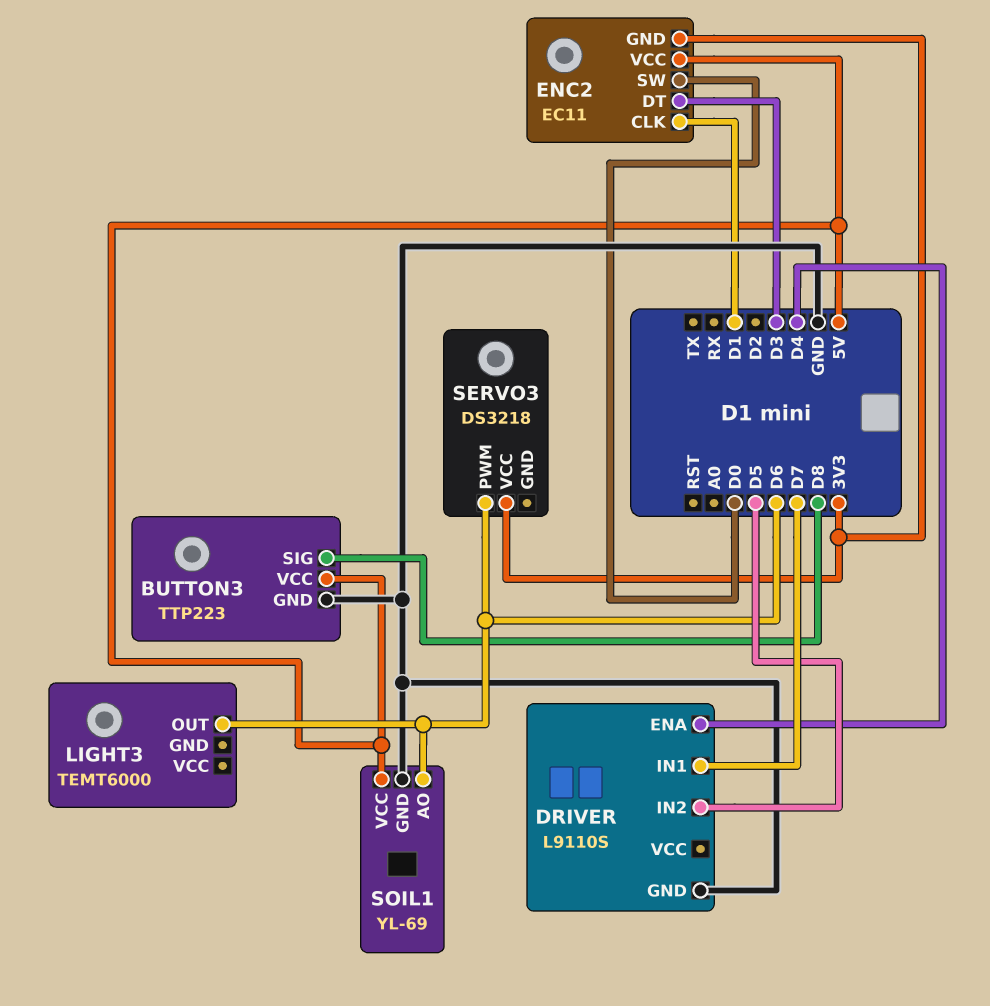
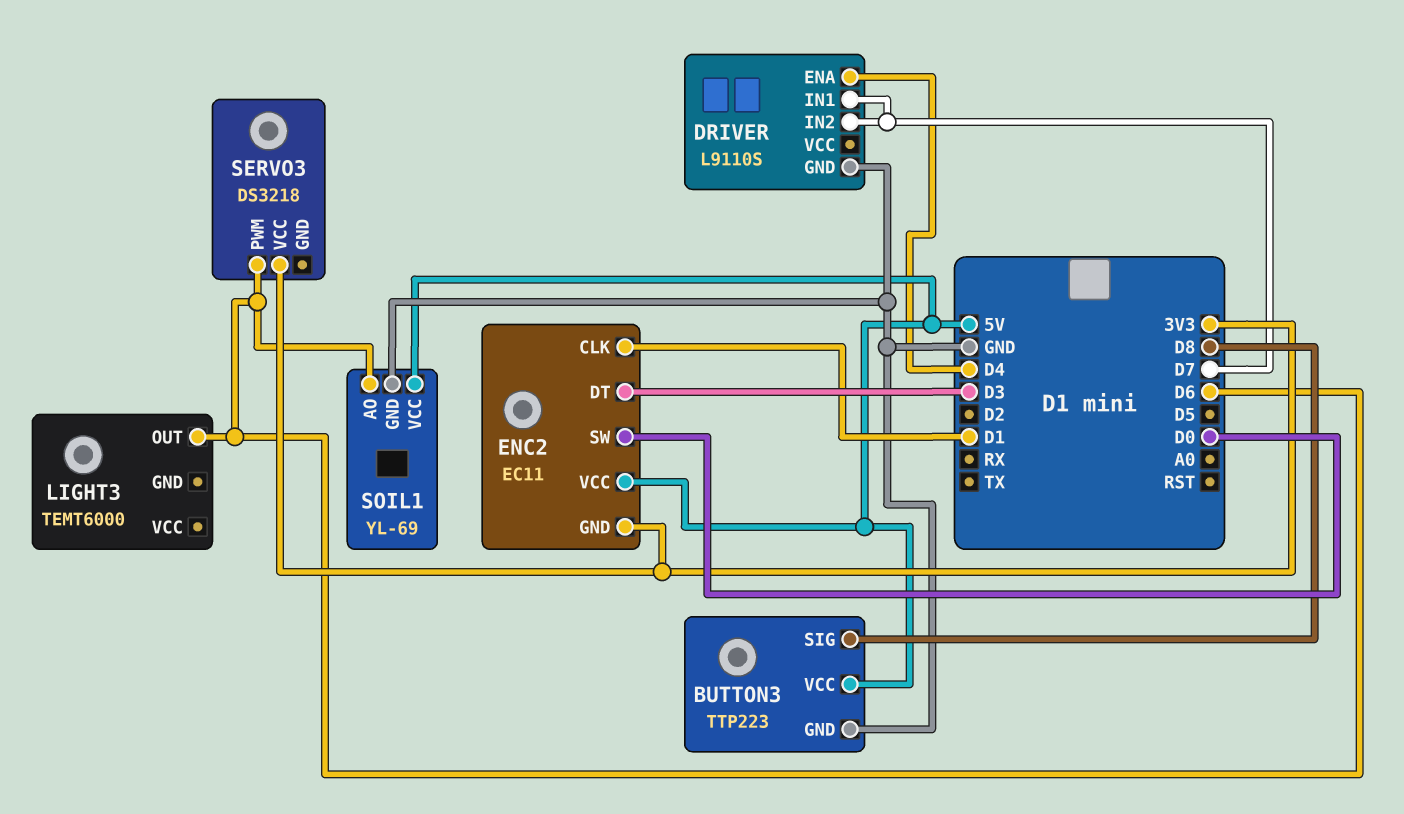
DRIVER pin IN2: D5 -> D7

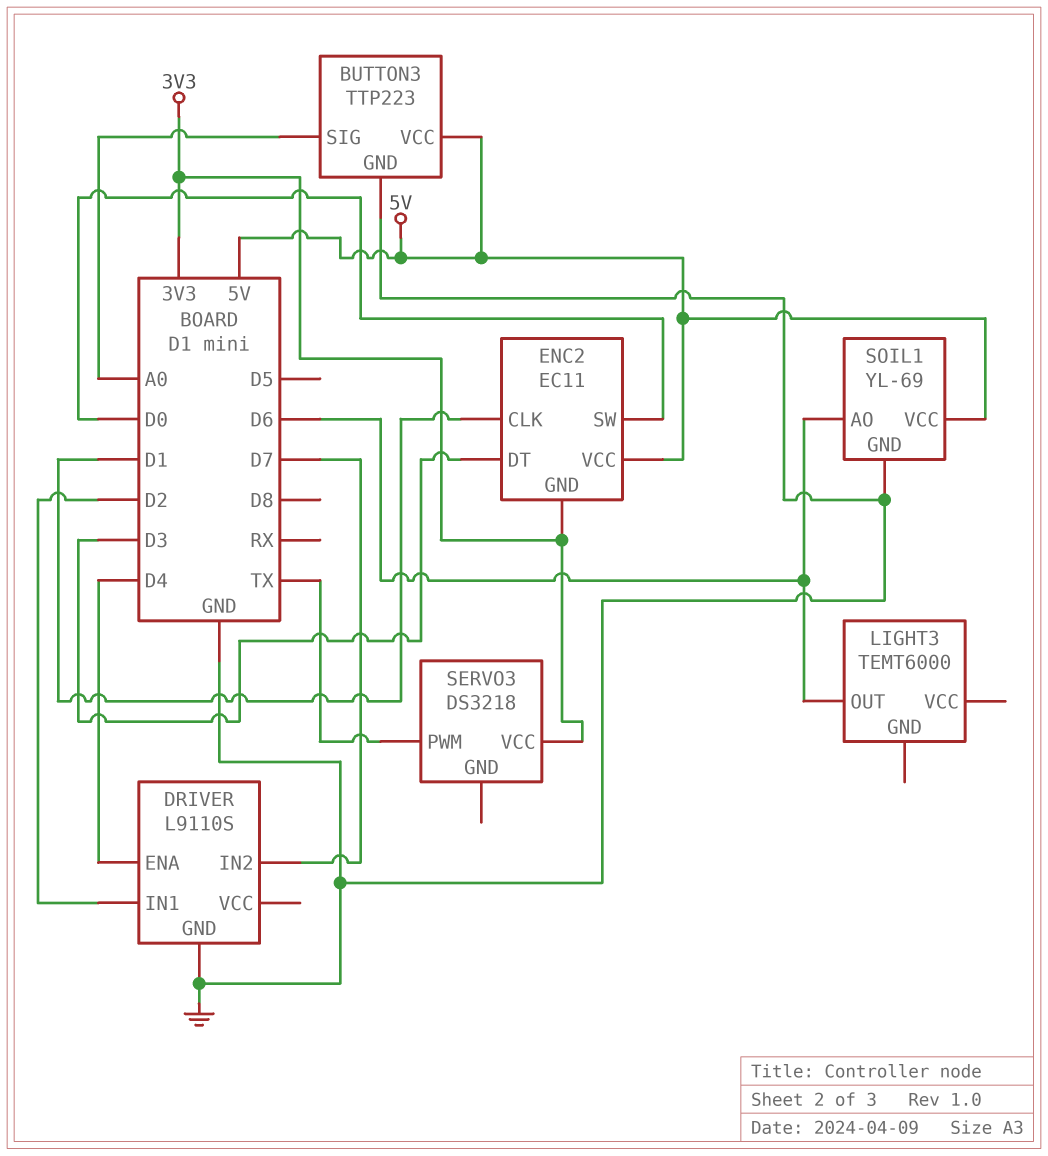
BUTTON3 pin SIG: D8 -> A0
DRIVER pin IN1: D7 -> D2
SERVO3 pin PWM: D6 -> TX

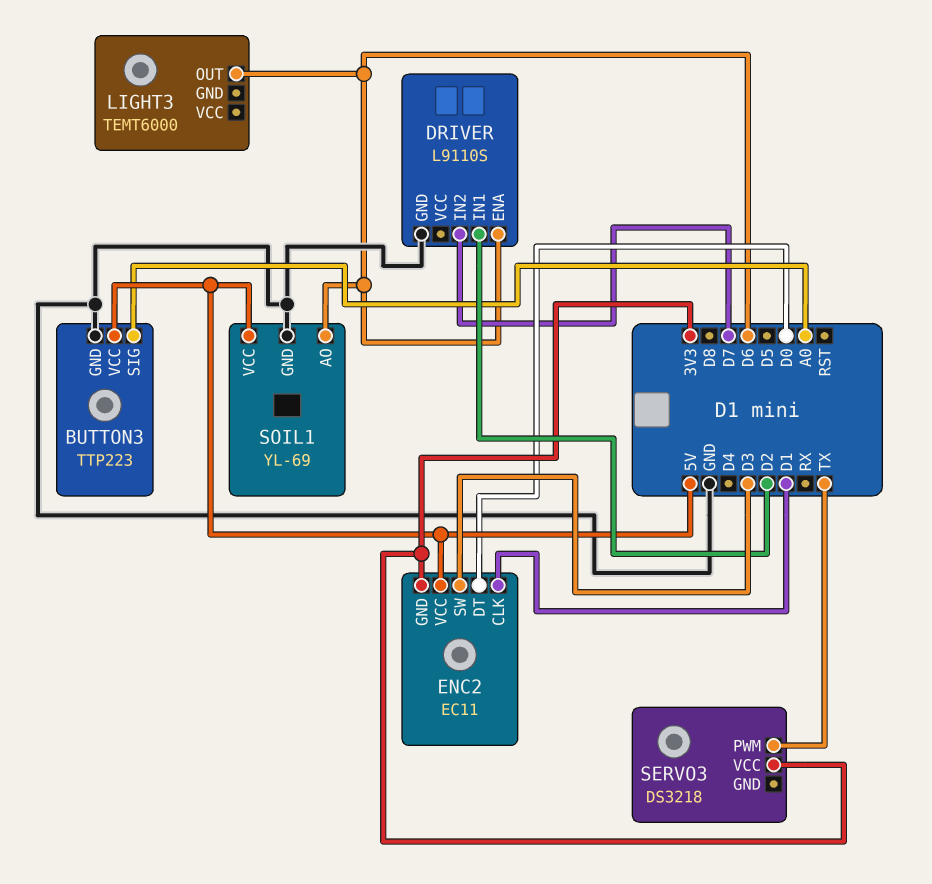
DRIVER pin ENA: D4 -> D6
ENC2 pin DT: D3 -> D0
ENC2 pin SW: D0 -> D3

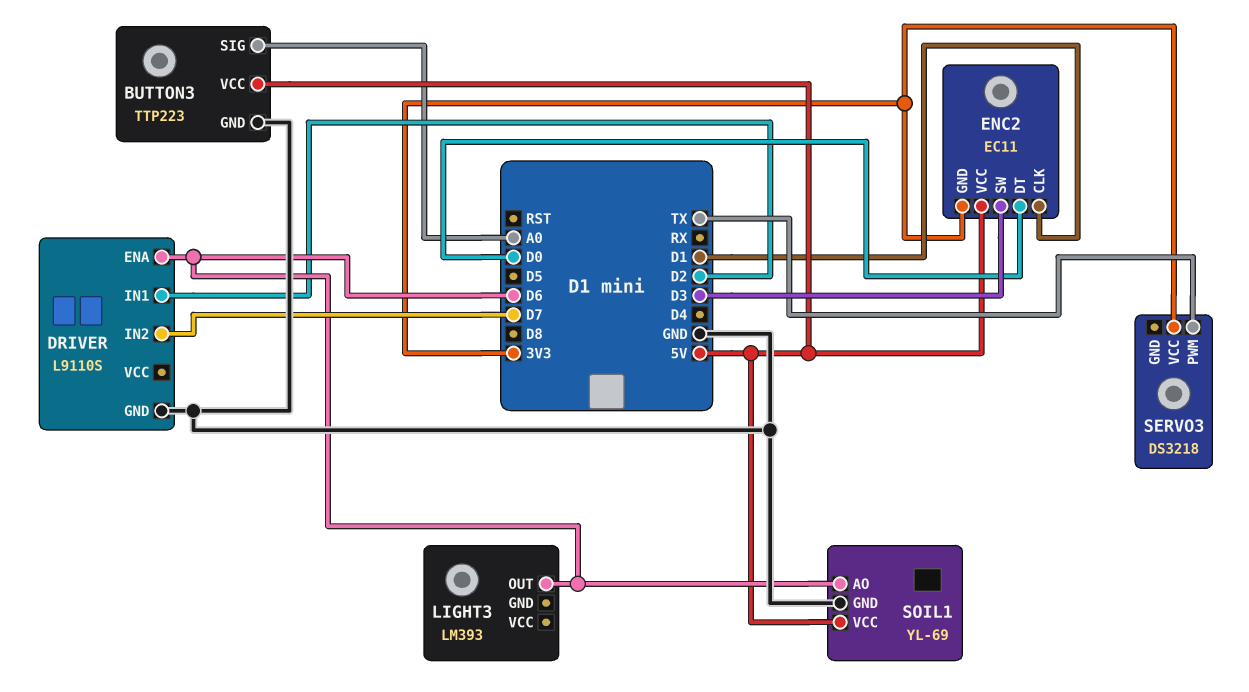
LIGHT3: TEMT6000 -> LM393

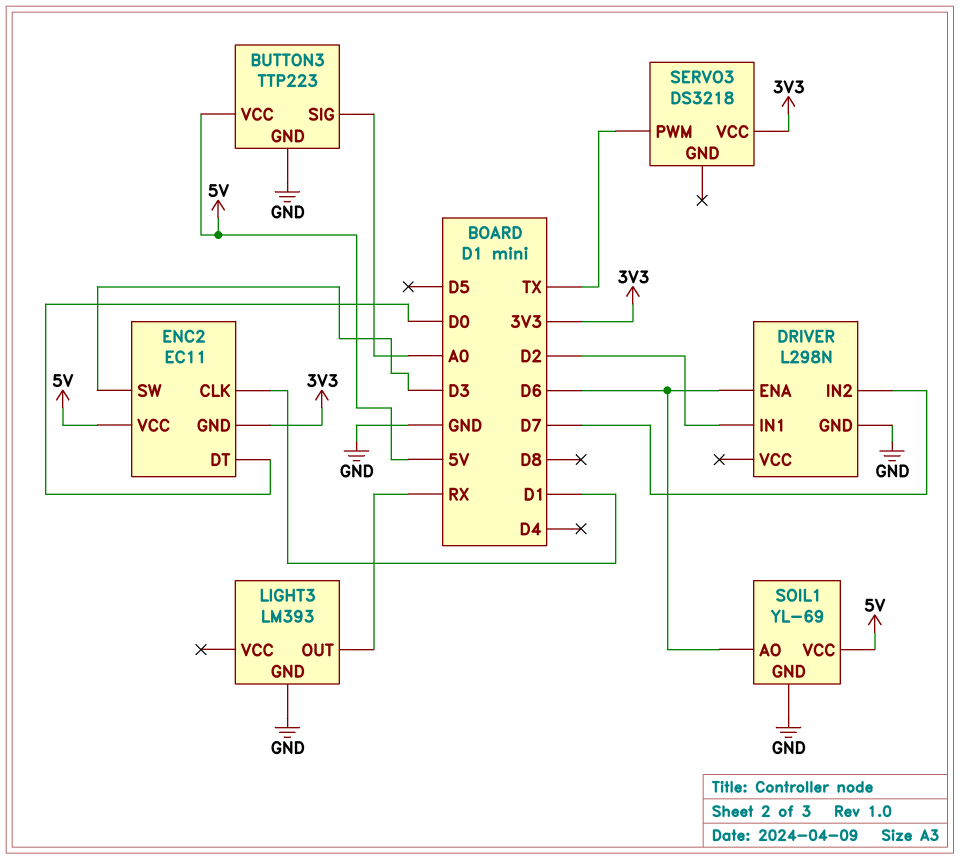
DRIVER: L9110S -> L298N
LIGHT3 pin GND: none -> GND
LIGHT3 pin OUT: D6 -> RX

